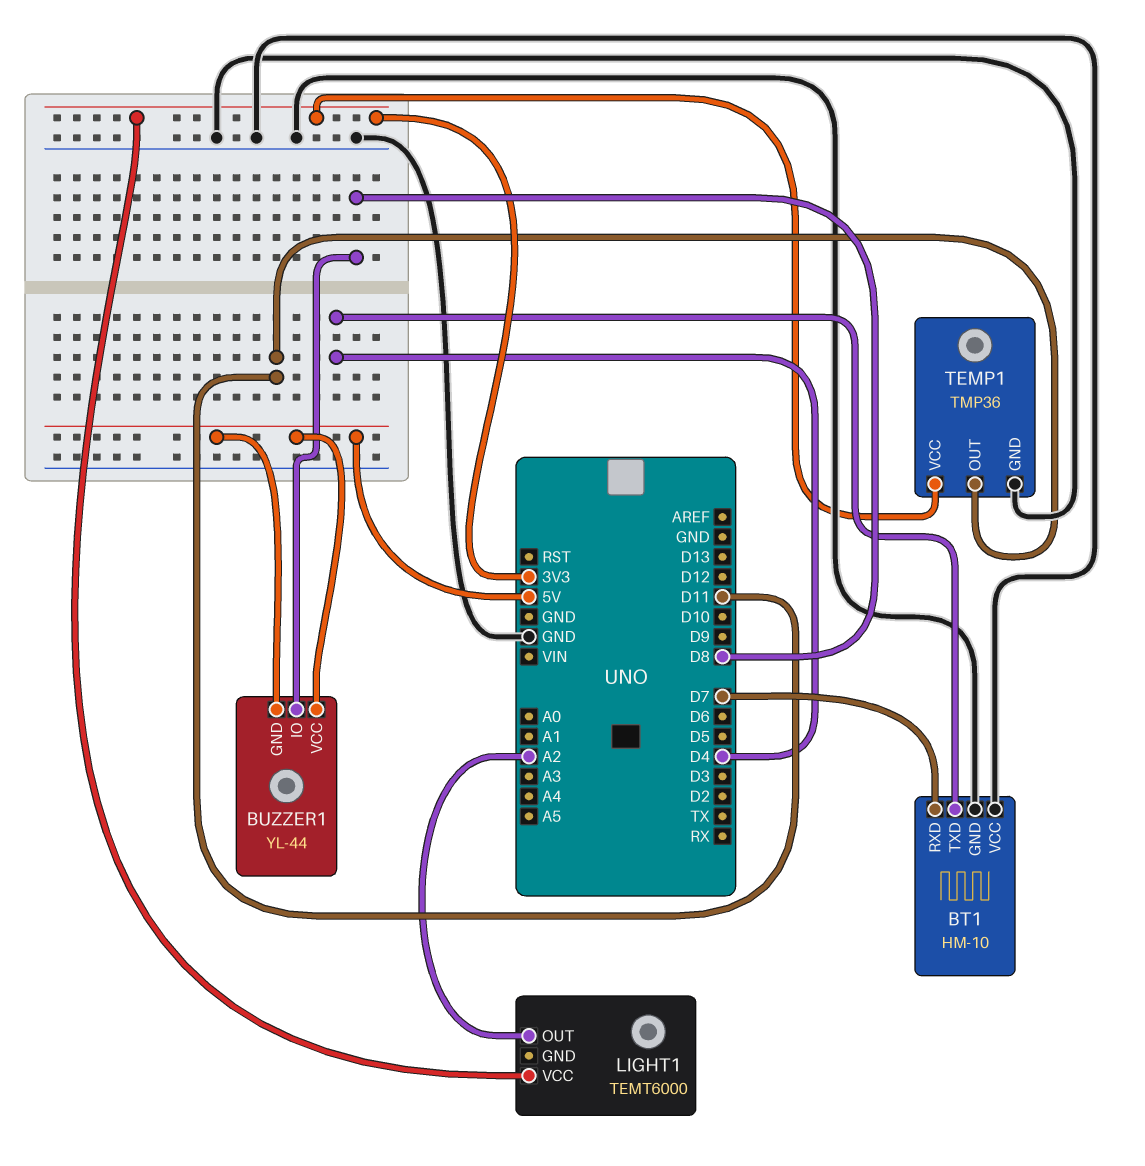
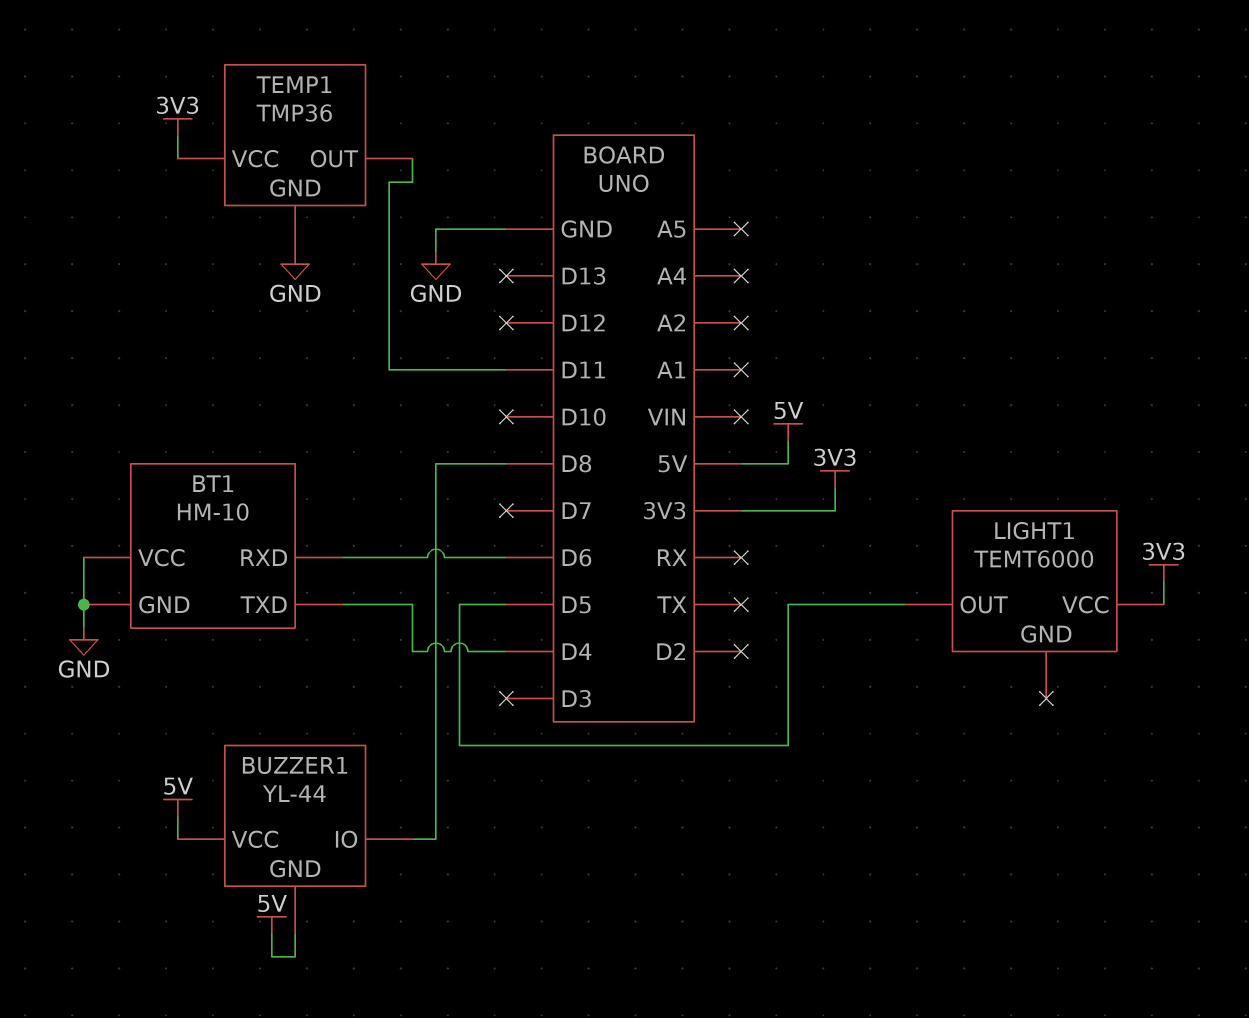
BT1 pin RXD: D7 -> D6
LIGHT1 pin OUT: A2 -> D5

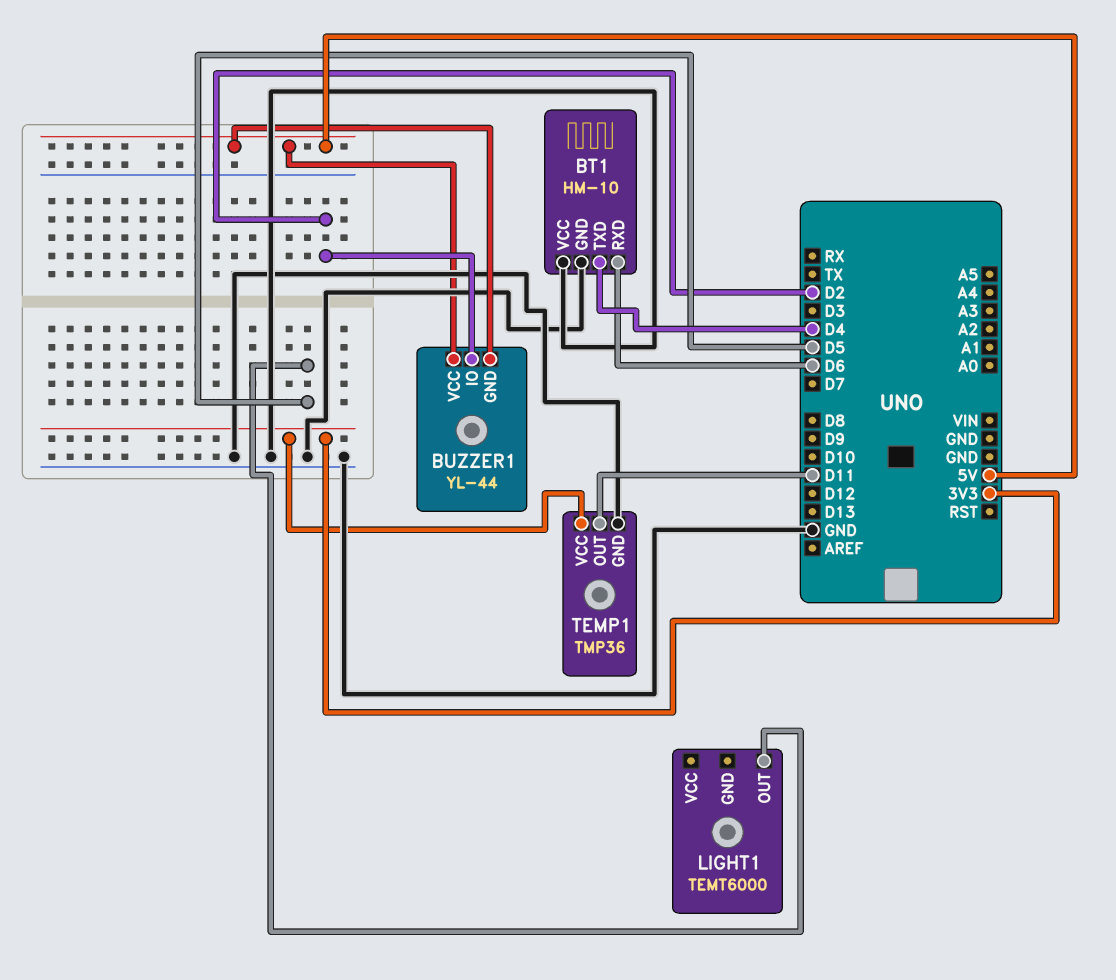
BUZZER1 pin IO: D8 -> D2
LIGHT1 pin VCC: 3V3 -> none

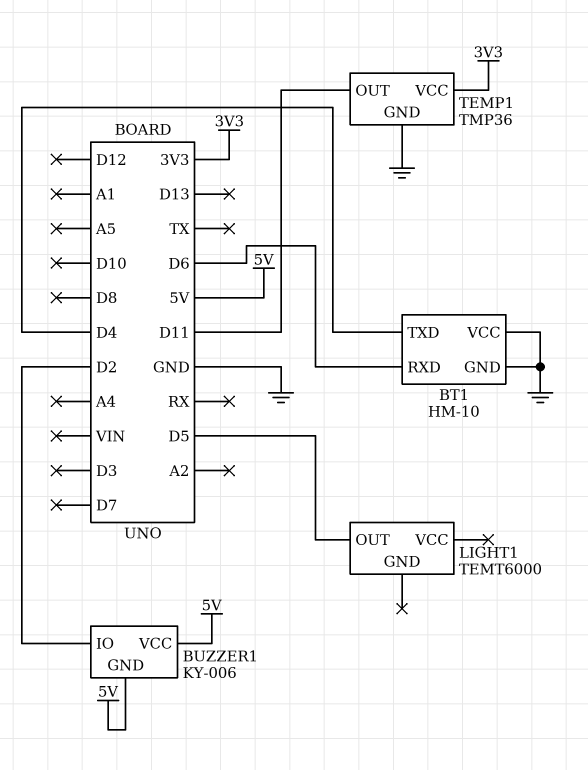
BUZZER1: YL-44 -> KY-006

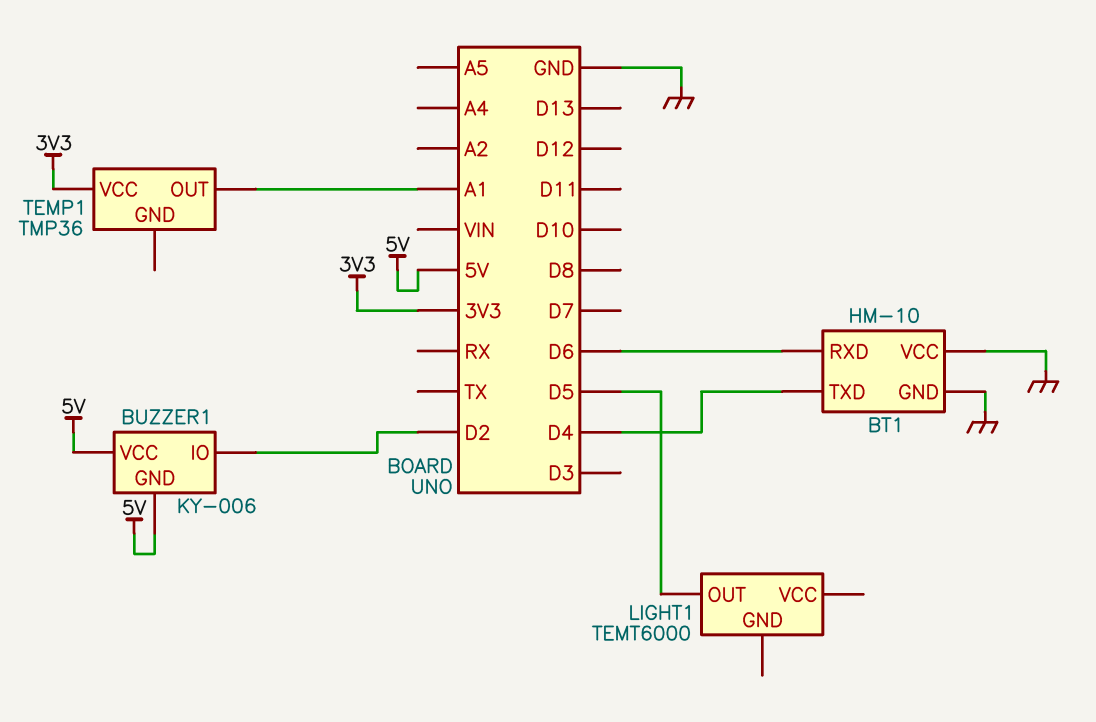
TEMP1 pin GND: GND -> none
TEMP1 pin OUT: D11 -> A1

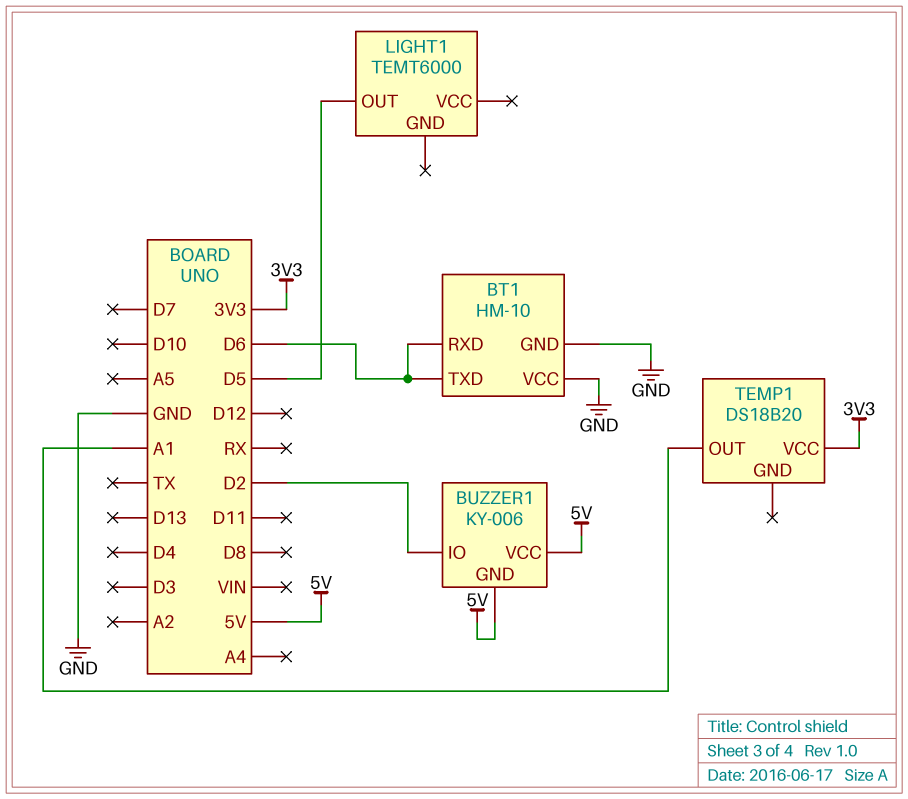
BT1 pin TXD: D4 -> D6
TEMP1: TMP36 -> DS18B20

